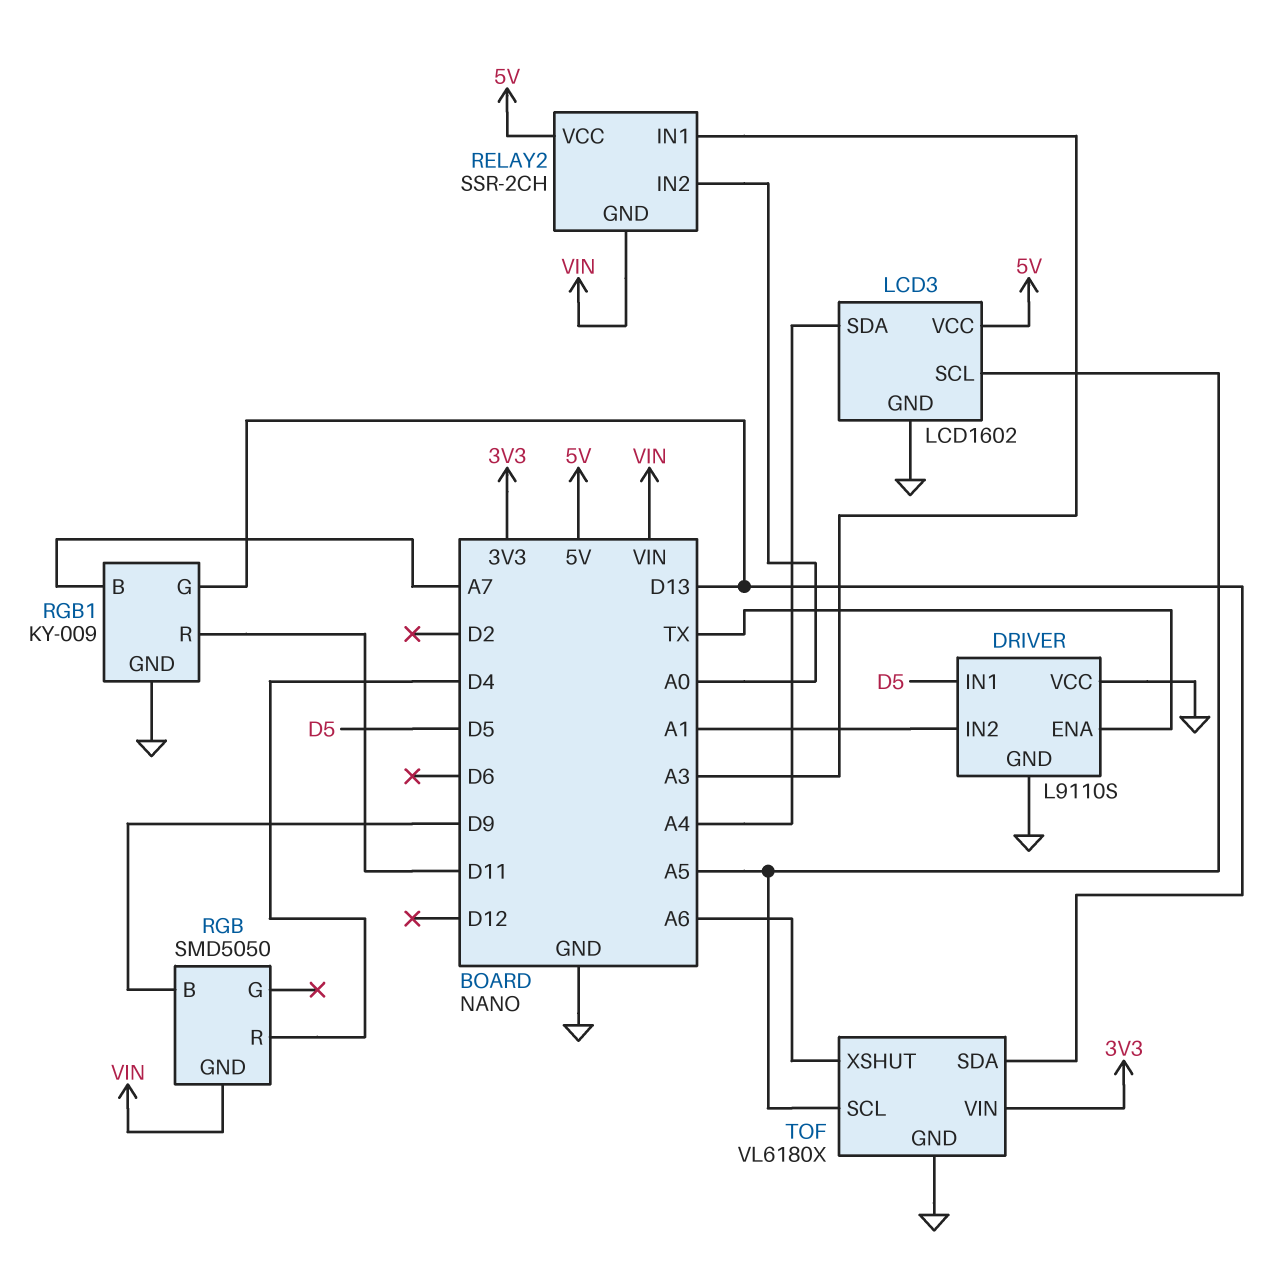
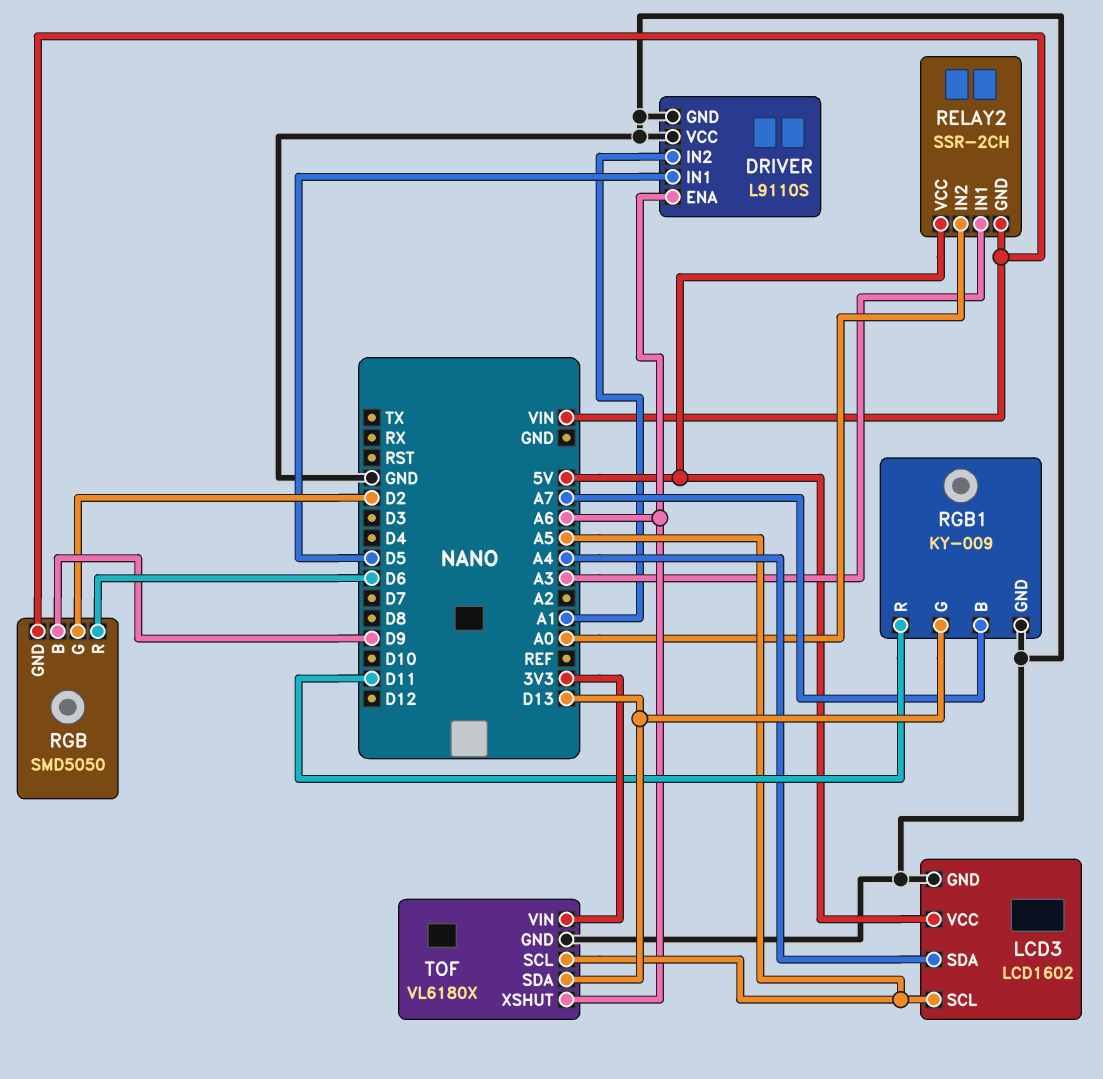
DRIVER pin ENA: TX -> A6
RGB pin G: none -> D2
RGB pin R: D4 -> D6

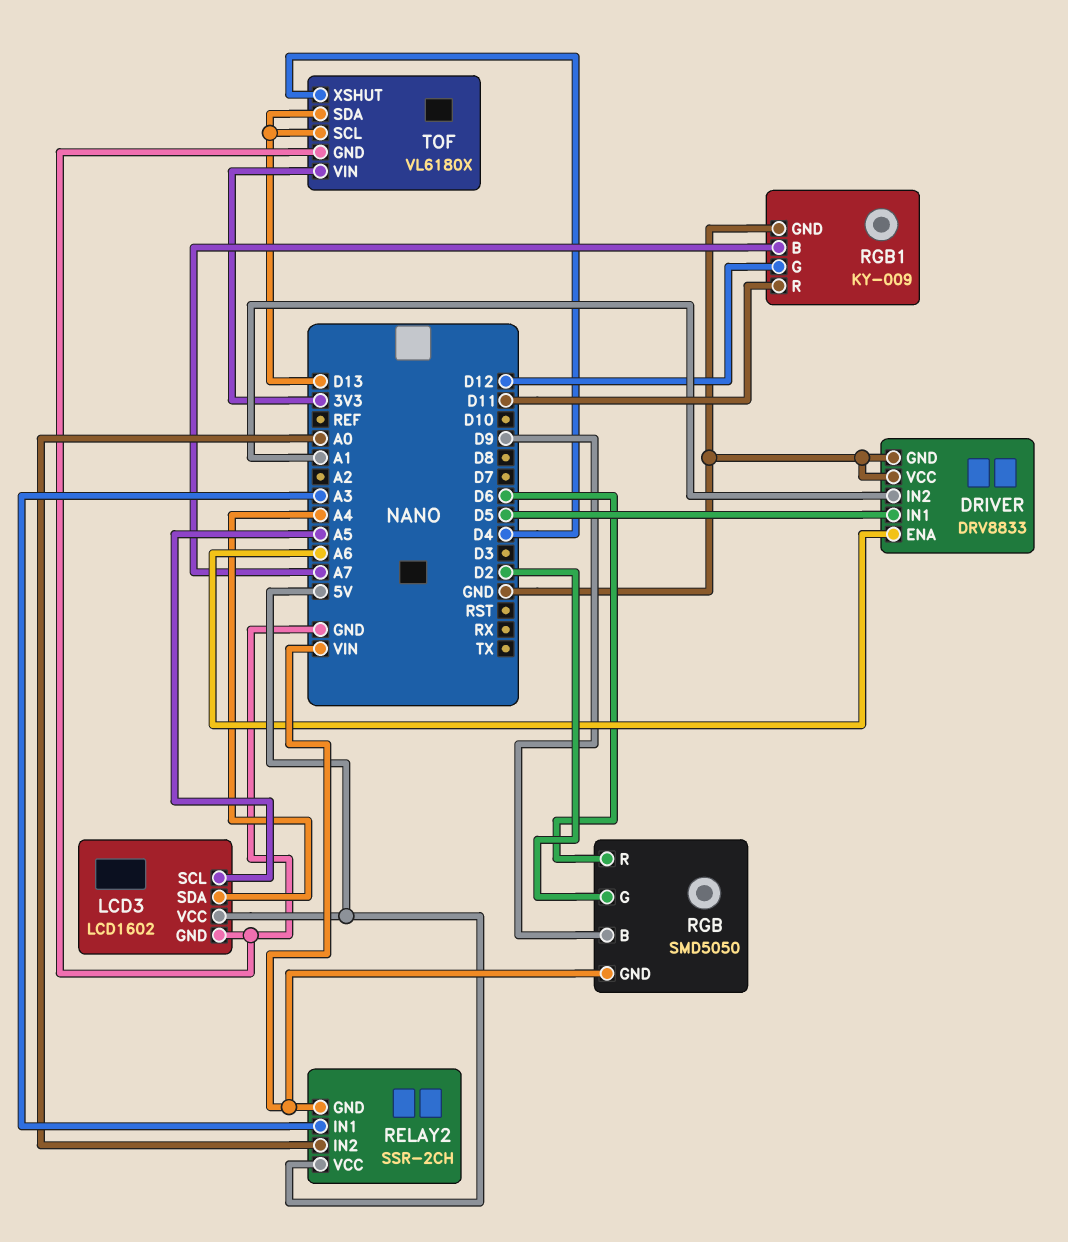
DRIVER: L9110S -> DRV8833
RGB1 pin G: D13 -> D12
TOF pin SCL: A5 -> D13
TOF pin XSHUT: A6 -> D4

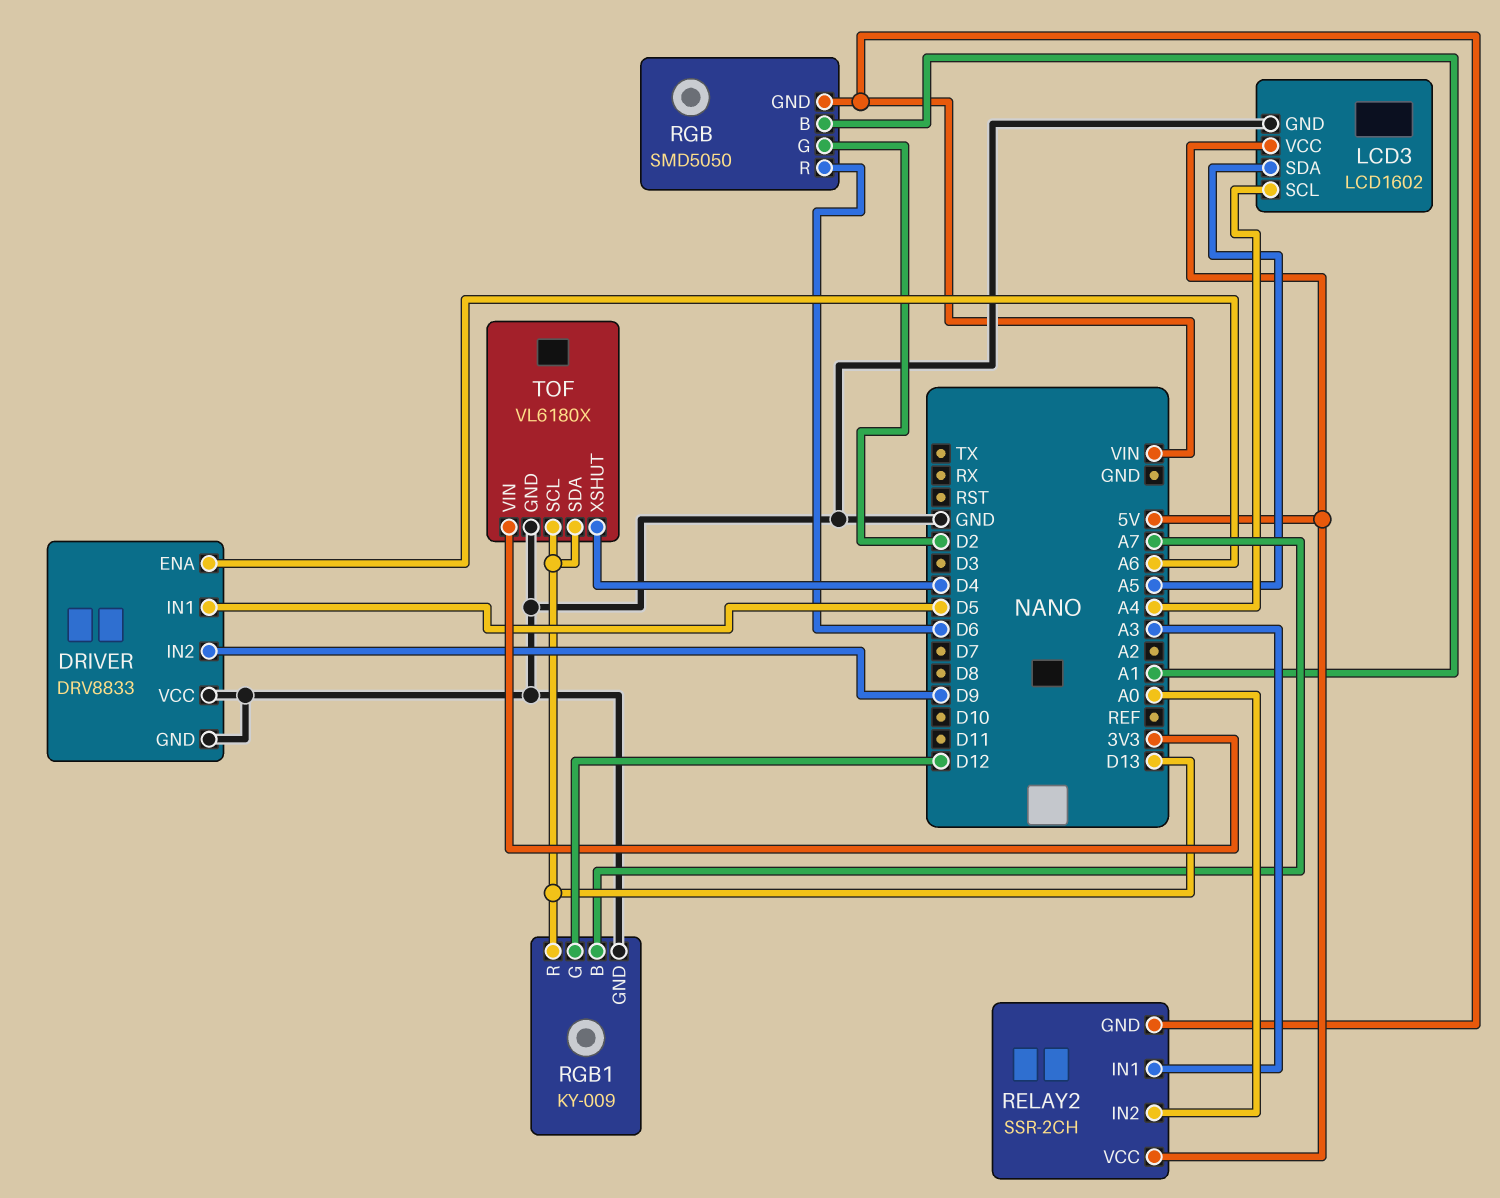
DRIVER pin IN2: A1 -> D9
LCD3 pin SCL: A5 -> A4
LCD3 pin SDA: A4 -> A5
RGB pin B: D9 -> A1
RGB1 pin R: D11 -> D13

